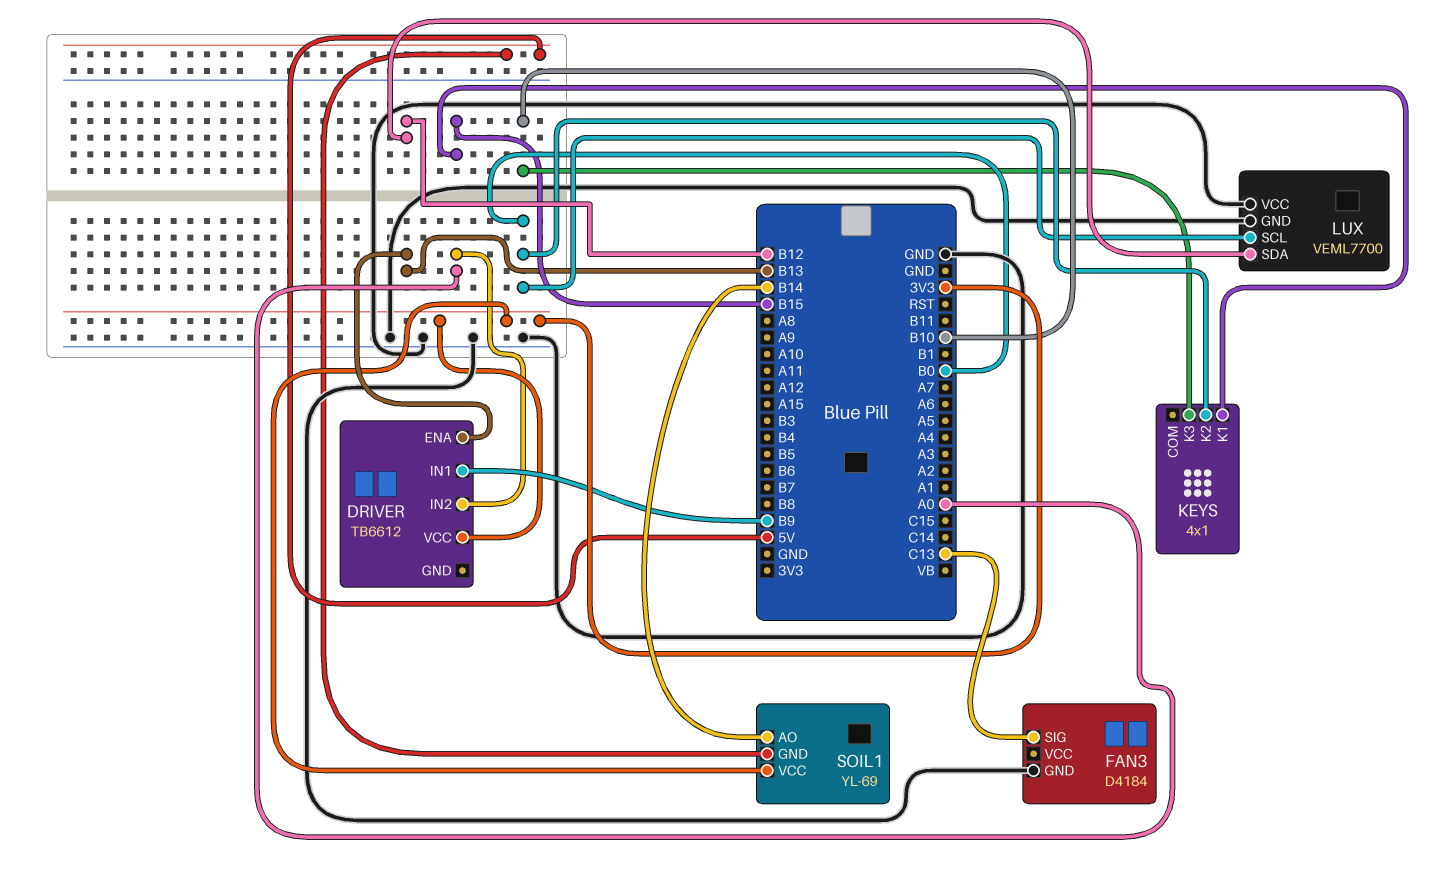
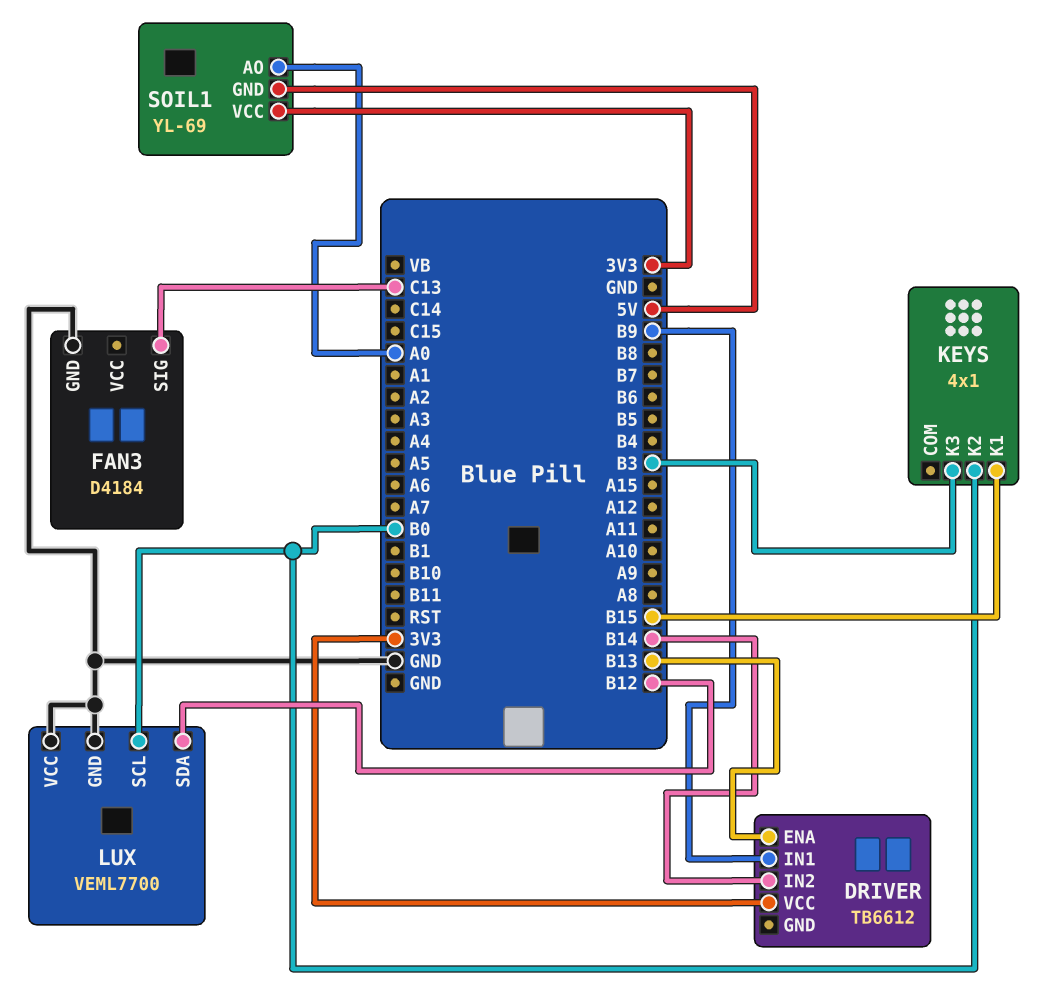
DRIVER pin IN2: A0 -> B14
KEYS pin K3: B10 -> B3
SOIL1 pin AO: B14 -> A0

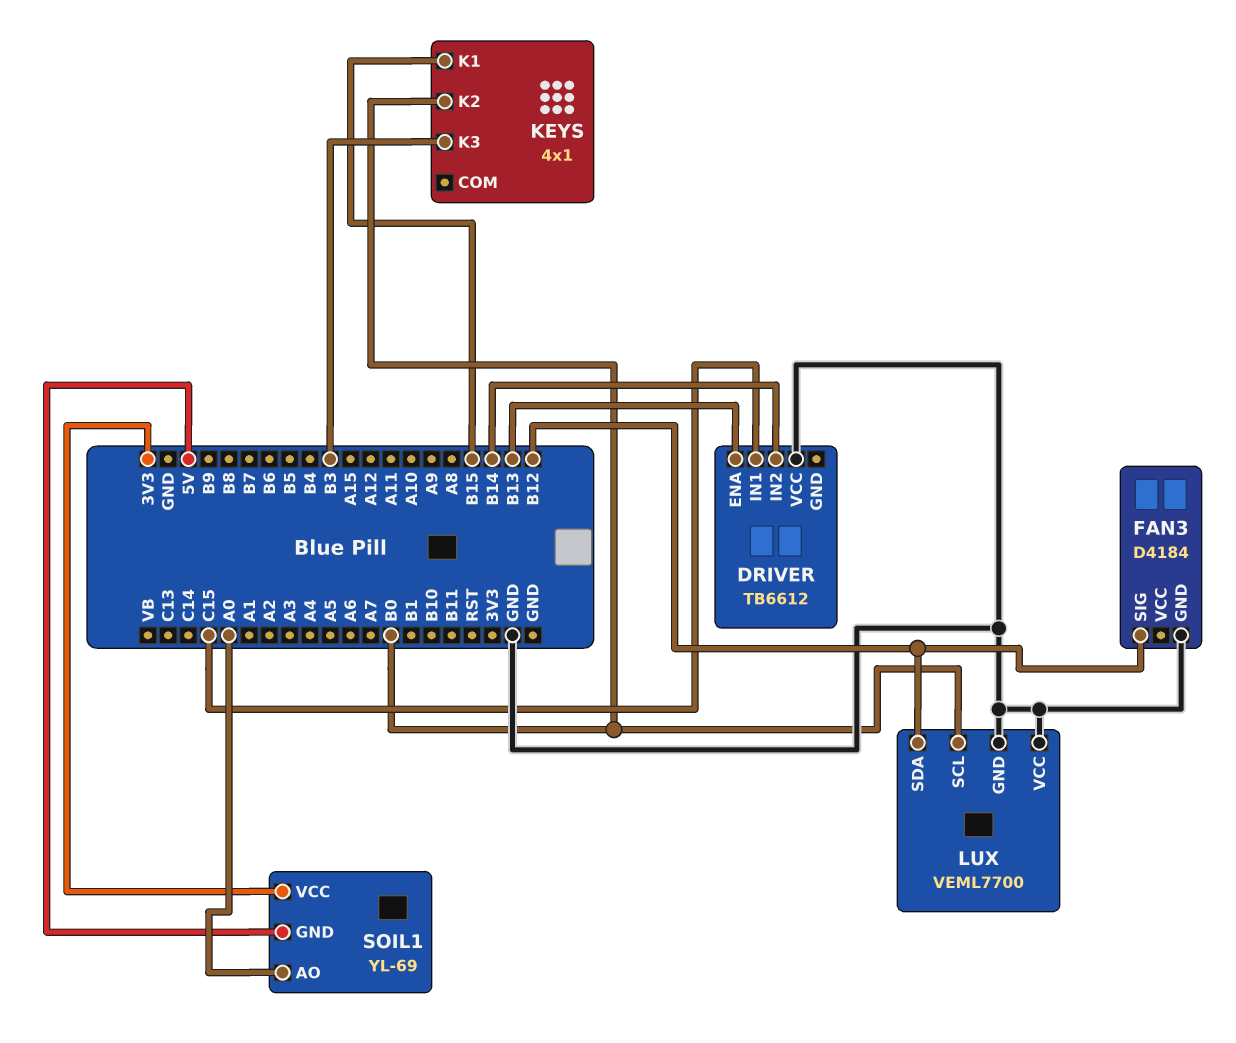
DRIVER pin IN1: B9 -> C15
DRIVER pin VCC: 3V3 -> GND
FAN3 pin SIG: C13 -> B12

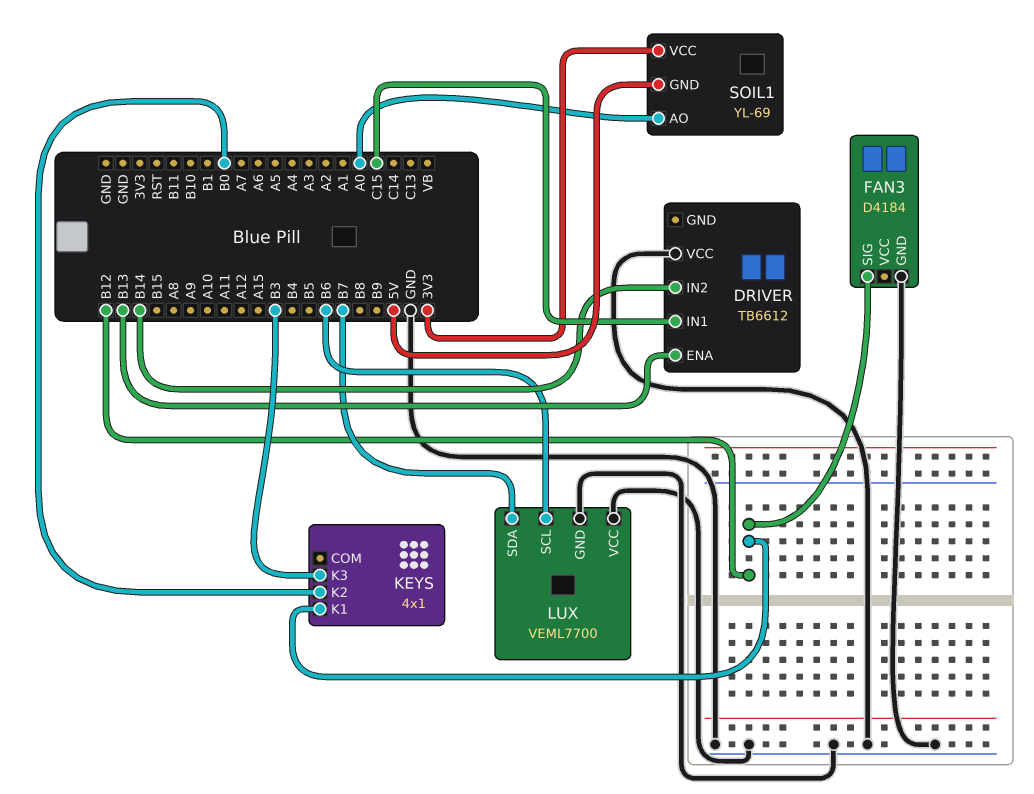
KEYS pin K1: B15 -> B12
LUX pin SCL: B0 -> B6
LUX pin SDA: B12 -> B7

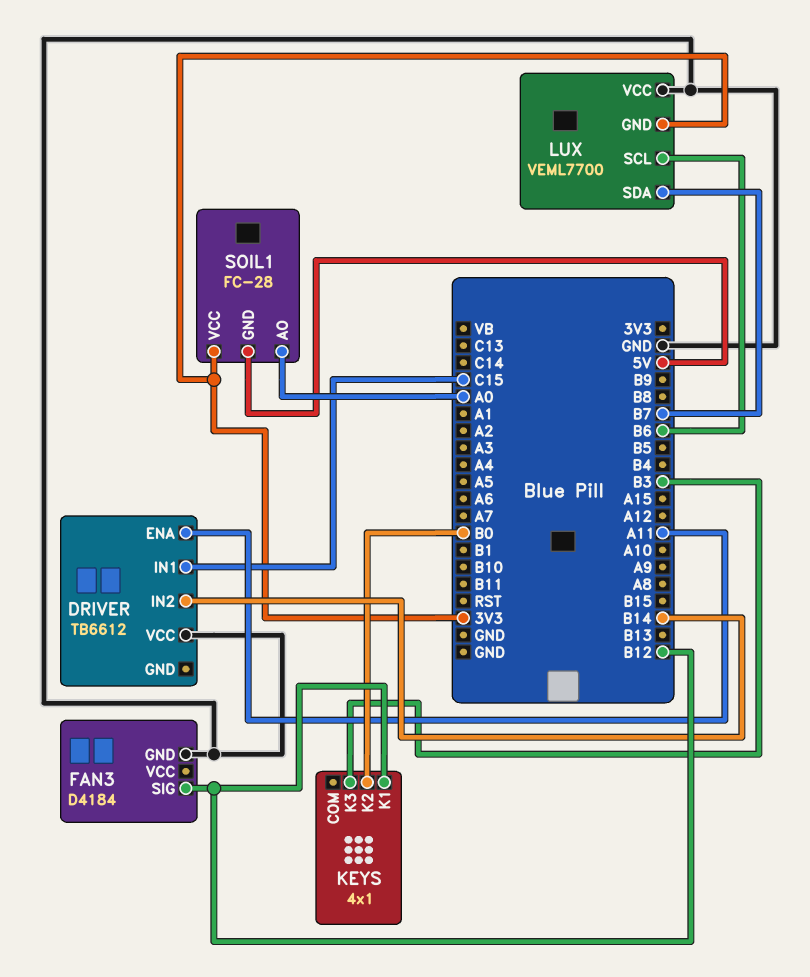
DRIVER pin ENA: B13 -> A11
LUX pin GND: GND -> 3V3
SOIL1: YL-69 -> FC-28

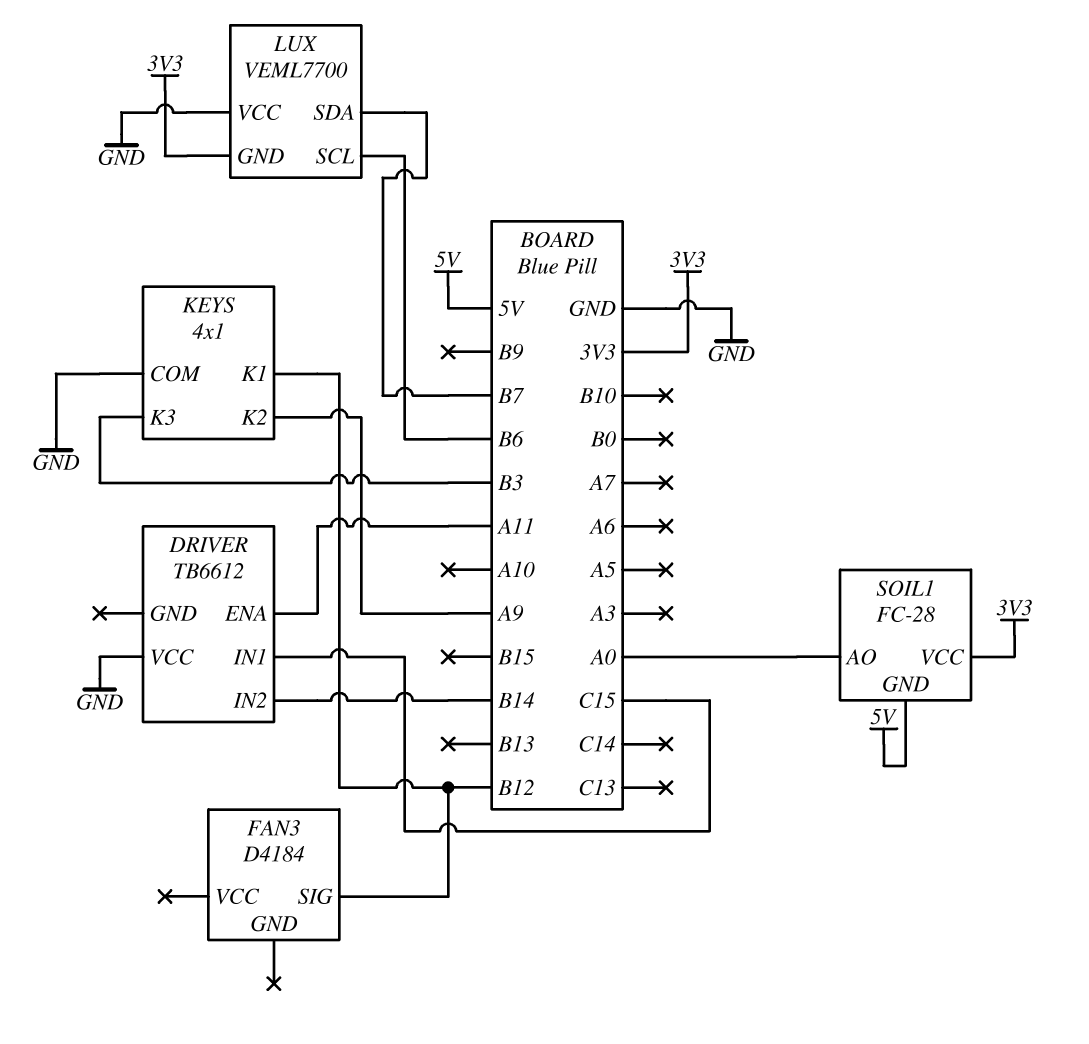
FAN3 pin GND: GND -> none
KEYS pin COM: none -> GND
KEYS pin K2: B0 -> A9

